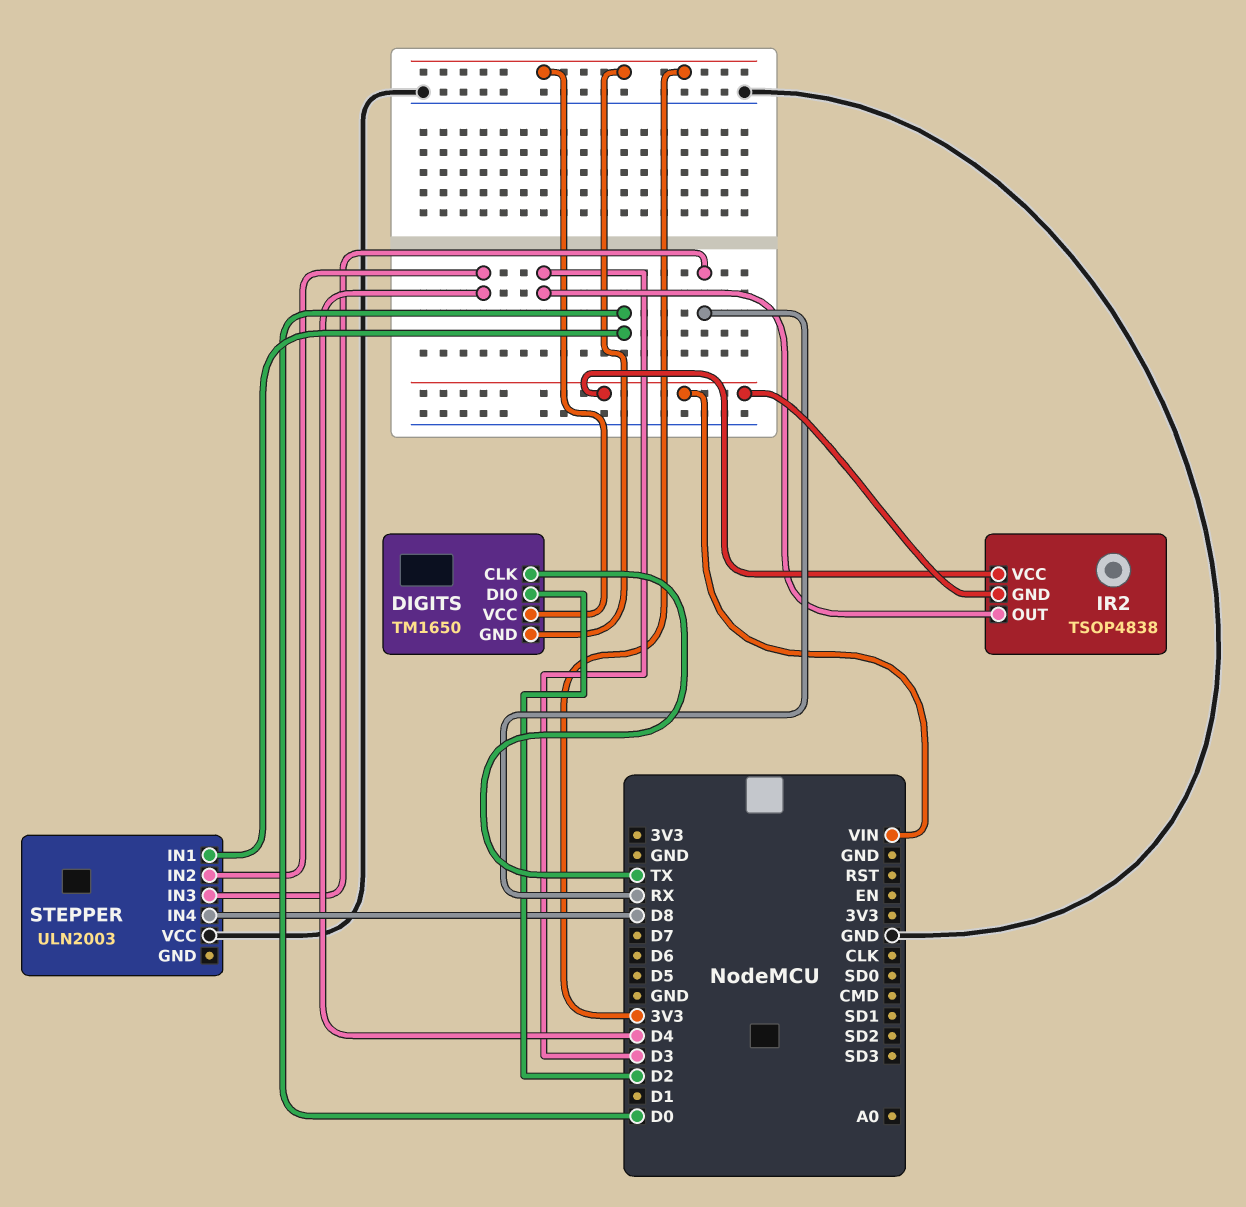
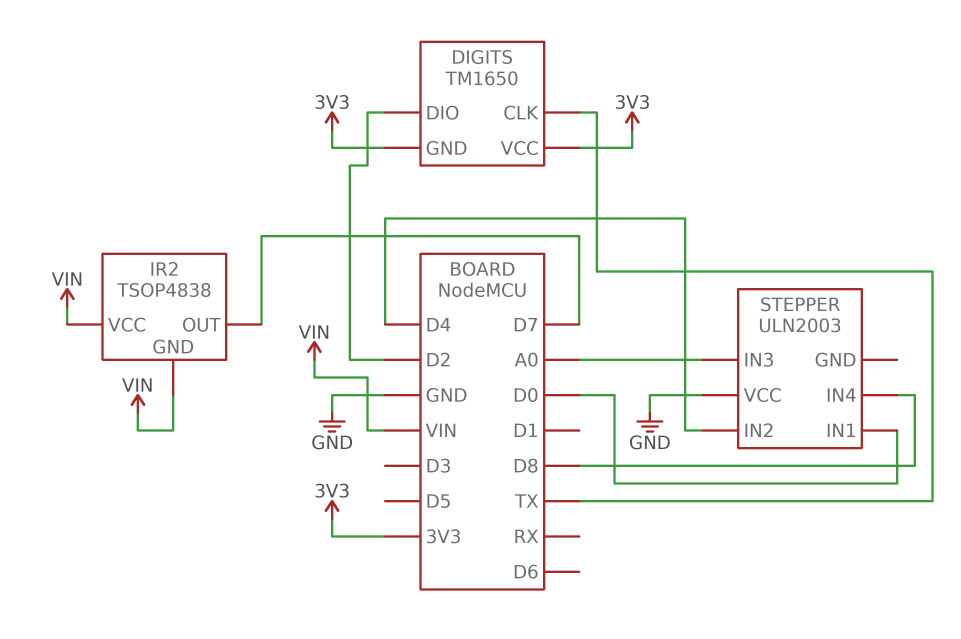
IR2 pin OUT: D3 -> D7
STEPPER pin IN3: RX -> A0

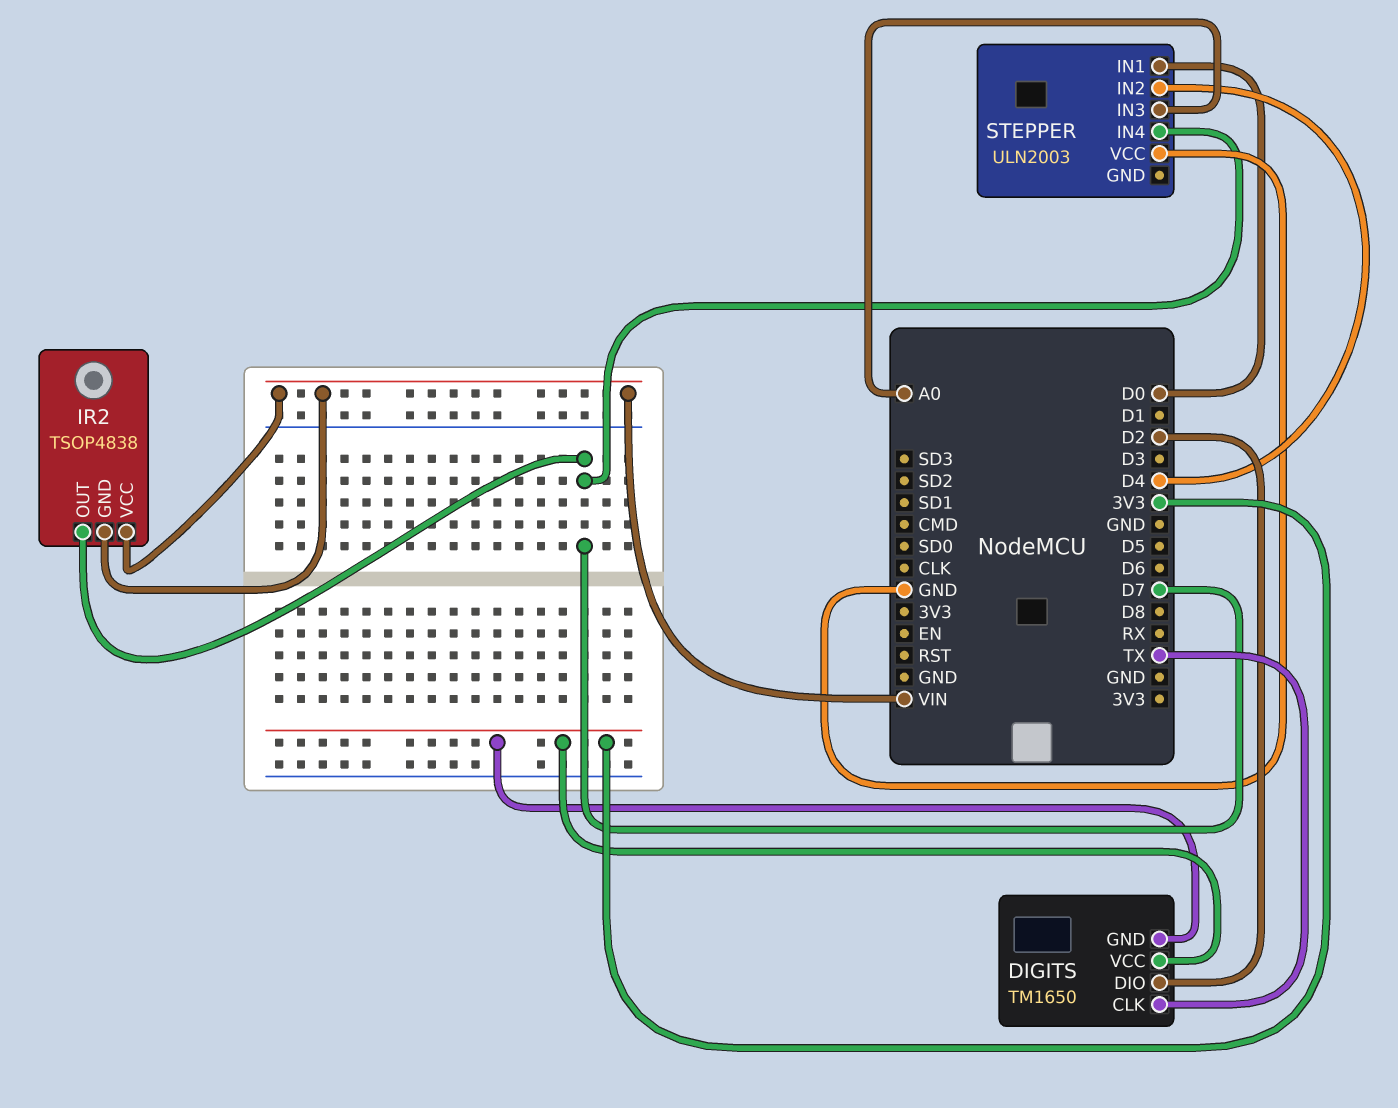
STEPPER pin IN4: D8 -> D7

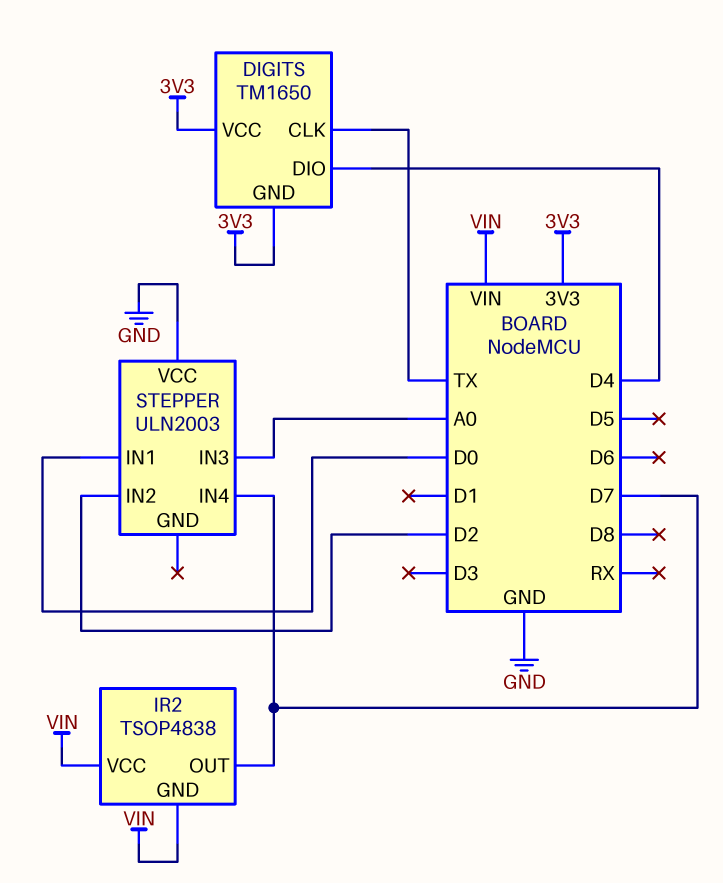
DIGITS pin DIO: D2 -> D4
STEPPER pin IN2: D4 -> D2

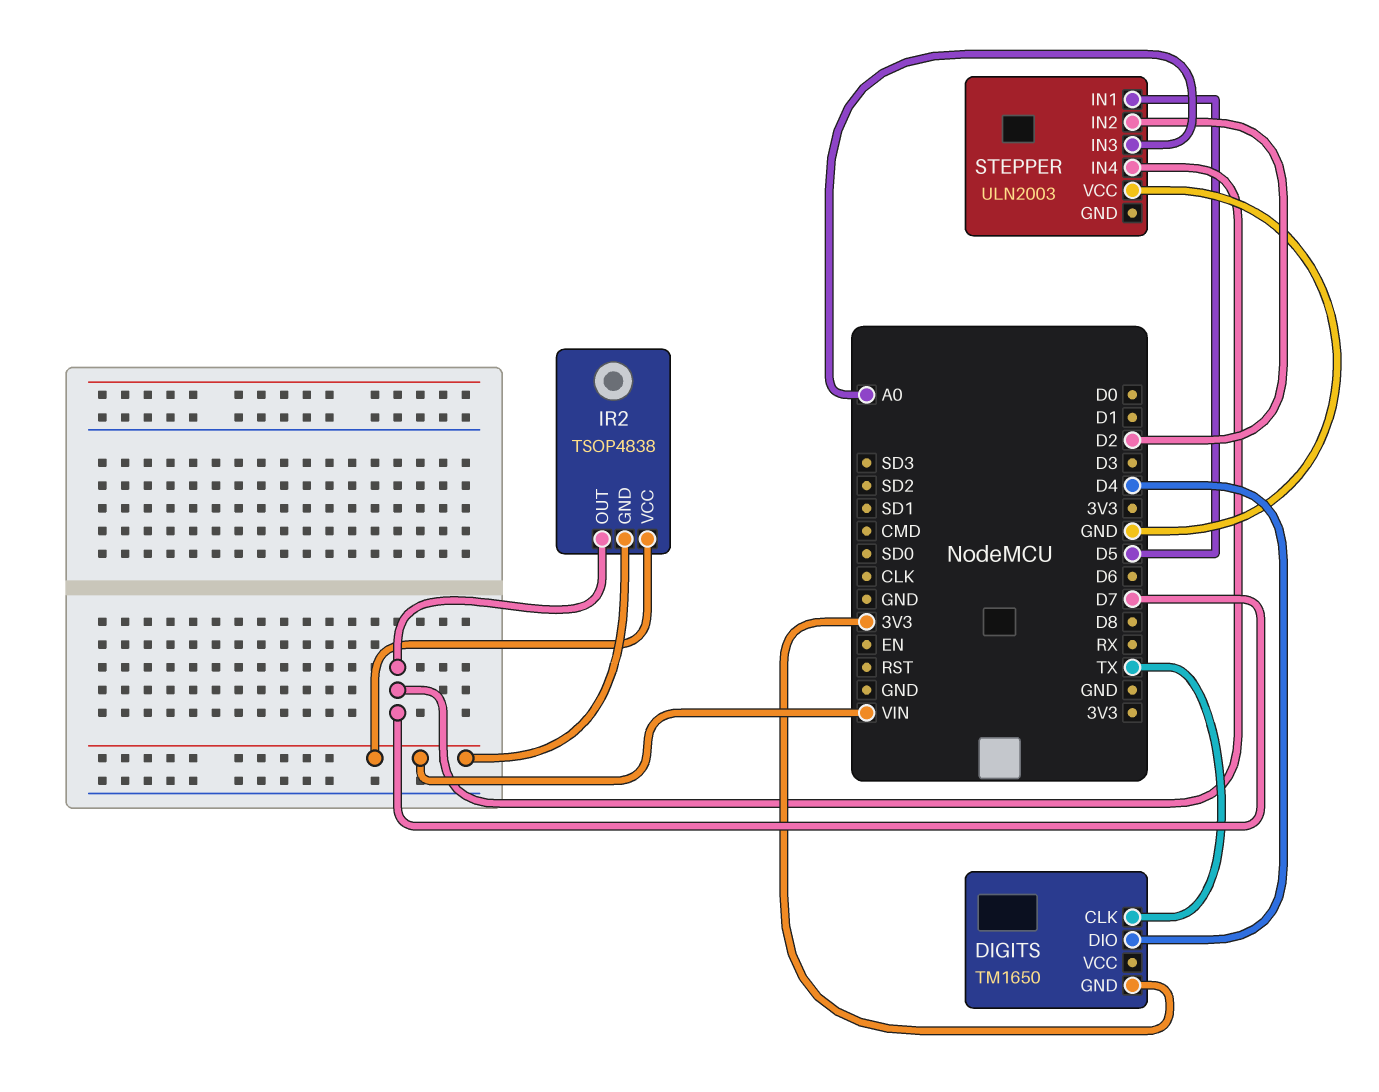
DIGITS pin VCC: 3V3 -> none
STEPPER pin IN1: D0 -> D5

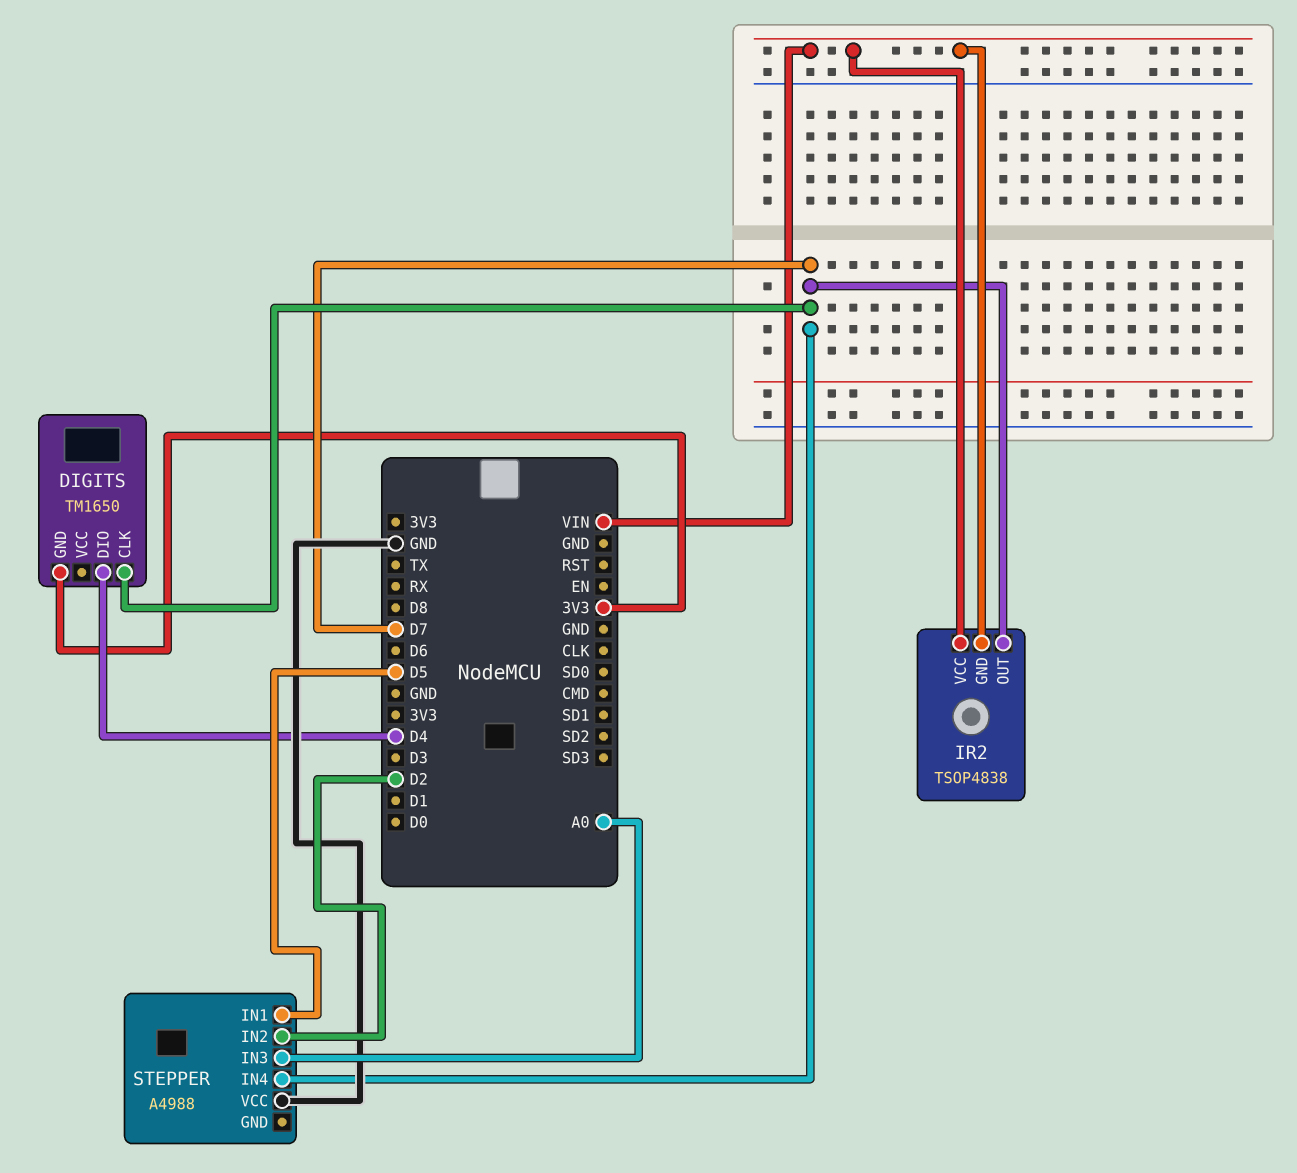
DIGITS pin CLK: TX -> D7
STEPPER: ULN2003 -> A4988

